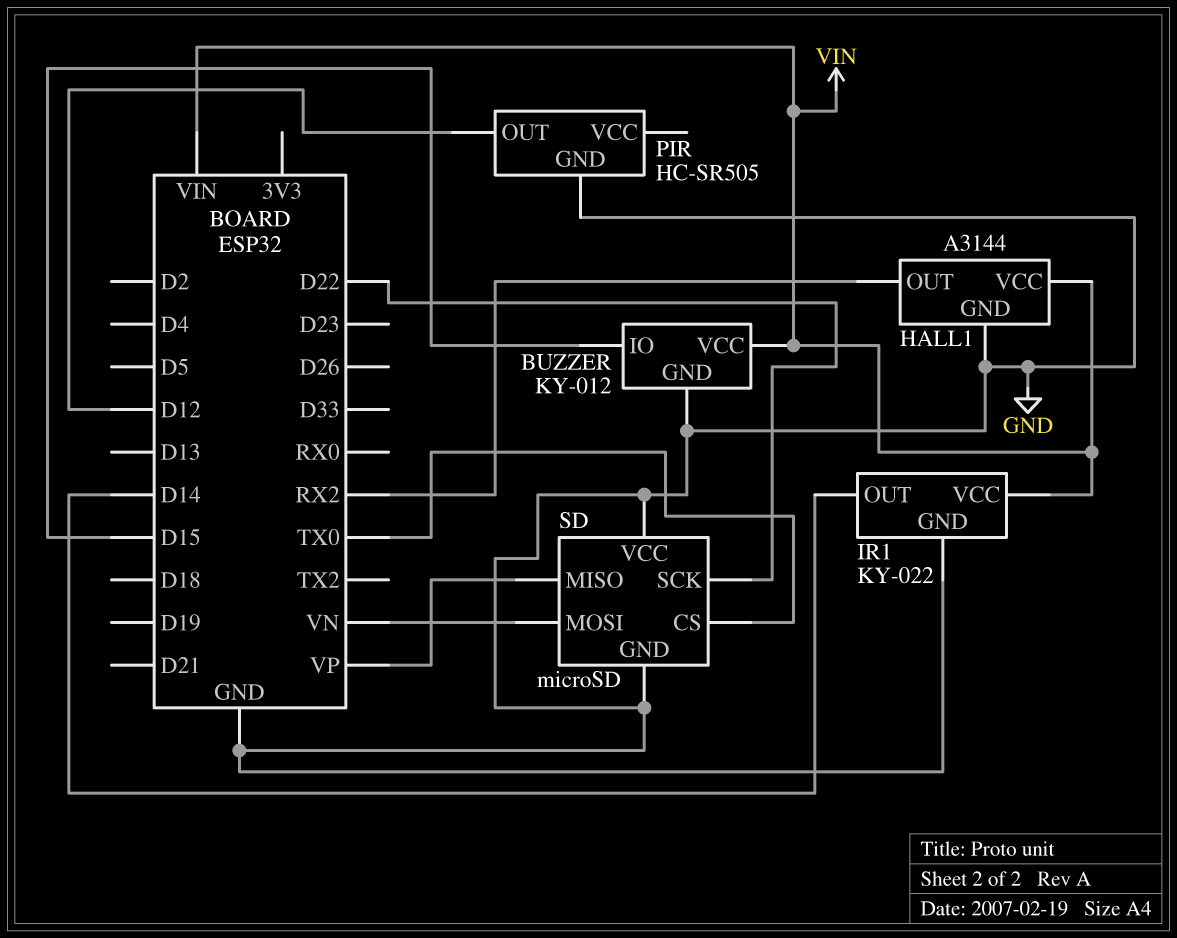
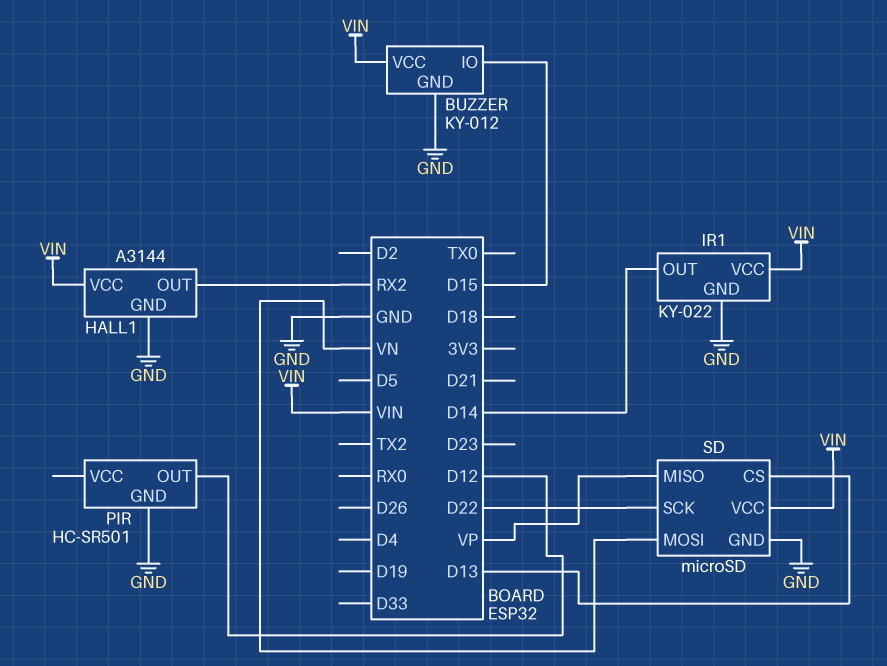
PIR: HC-SR505 -> HC-SR501
SD pin CS: TX0 -> D13
SD pin VCC: GND -> VIN

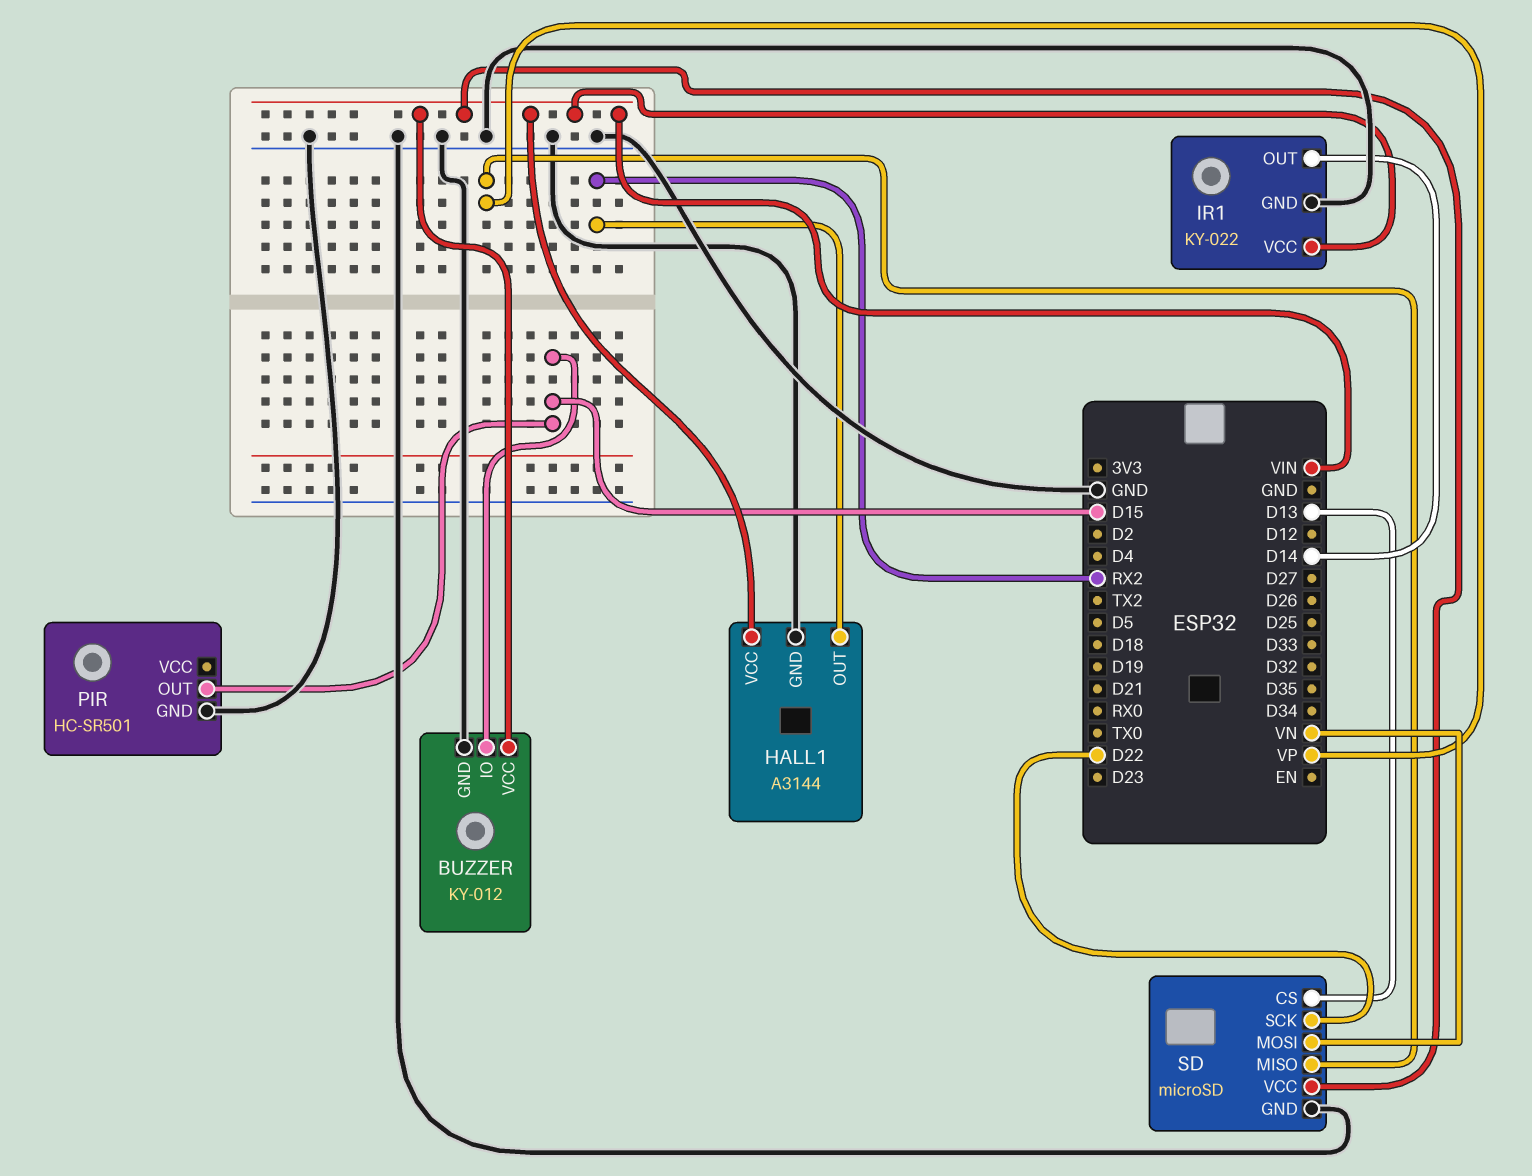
PIR pin OUT: D12 -> D15

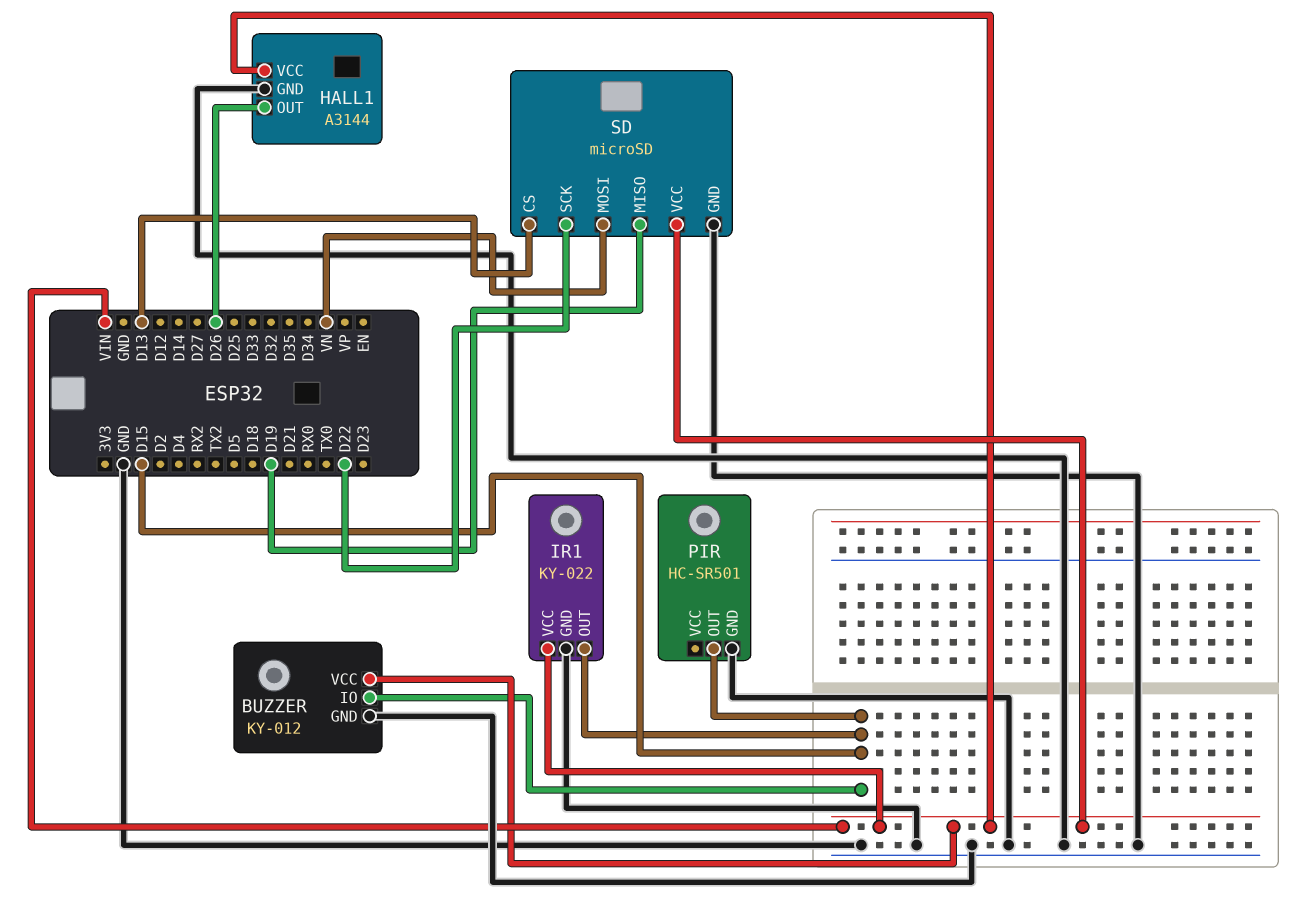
HALL1 pin OUT: RX2 -> D26
IR1 pin OUT: D14 -> D15
SD pin MISO: VP -> D19

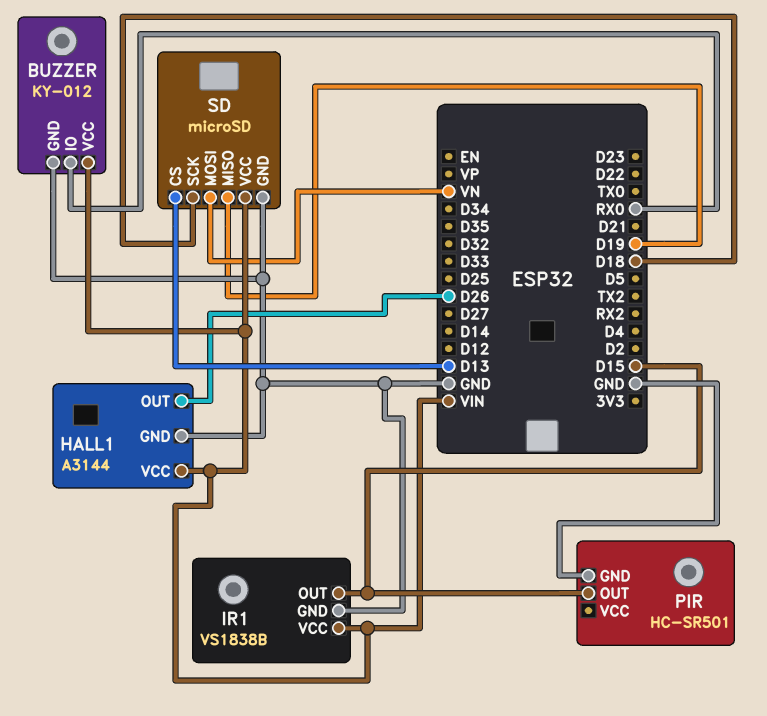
BUZZER pin IO: D15 -> RX0
IR1: KY-022 -> VS1838B
SD pin SCK: D22 -> D18

